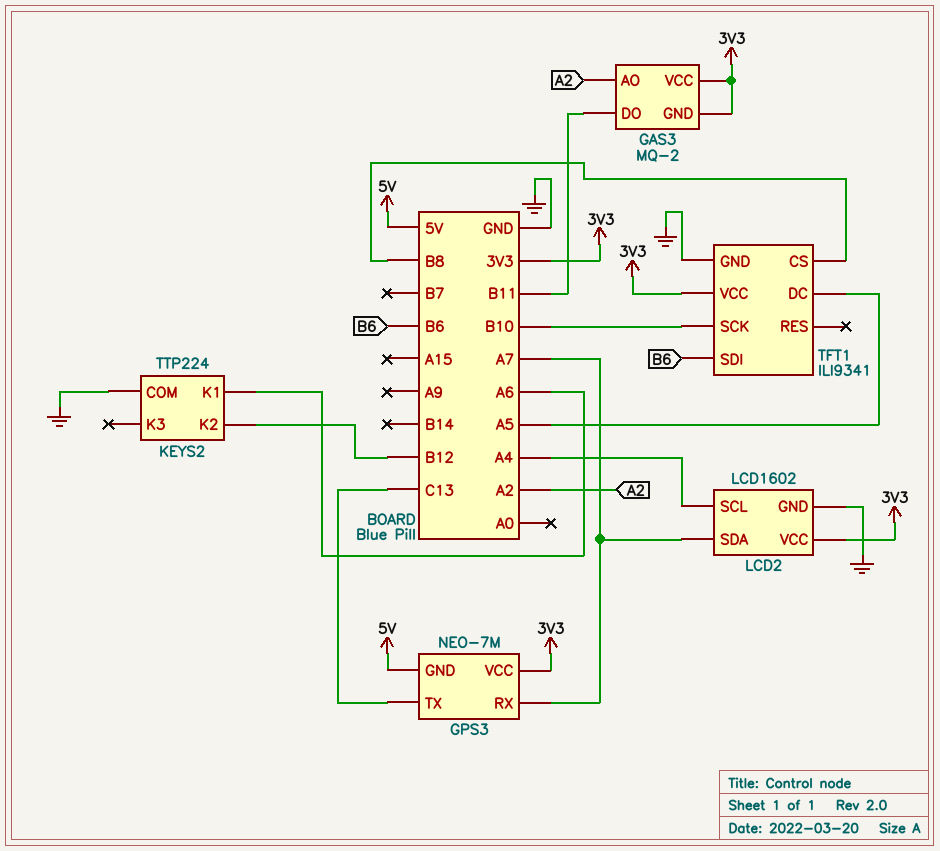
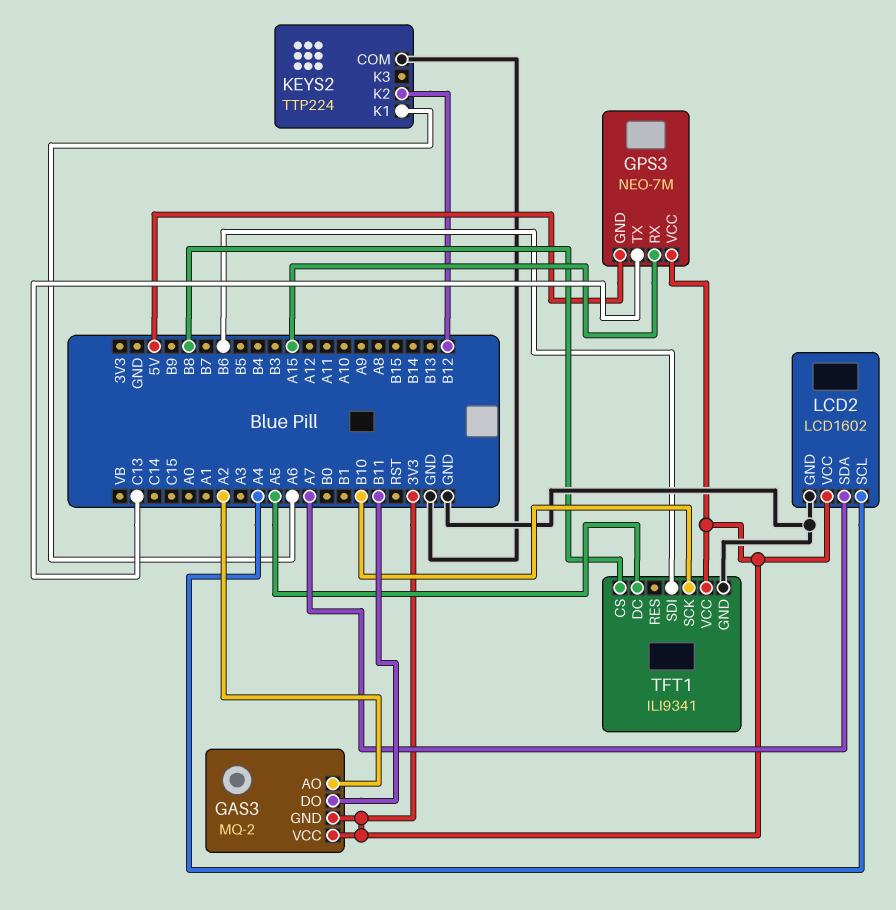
GPS3 pin RX: A7 -> A15

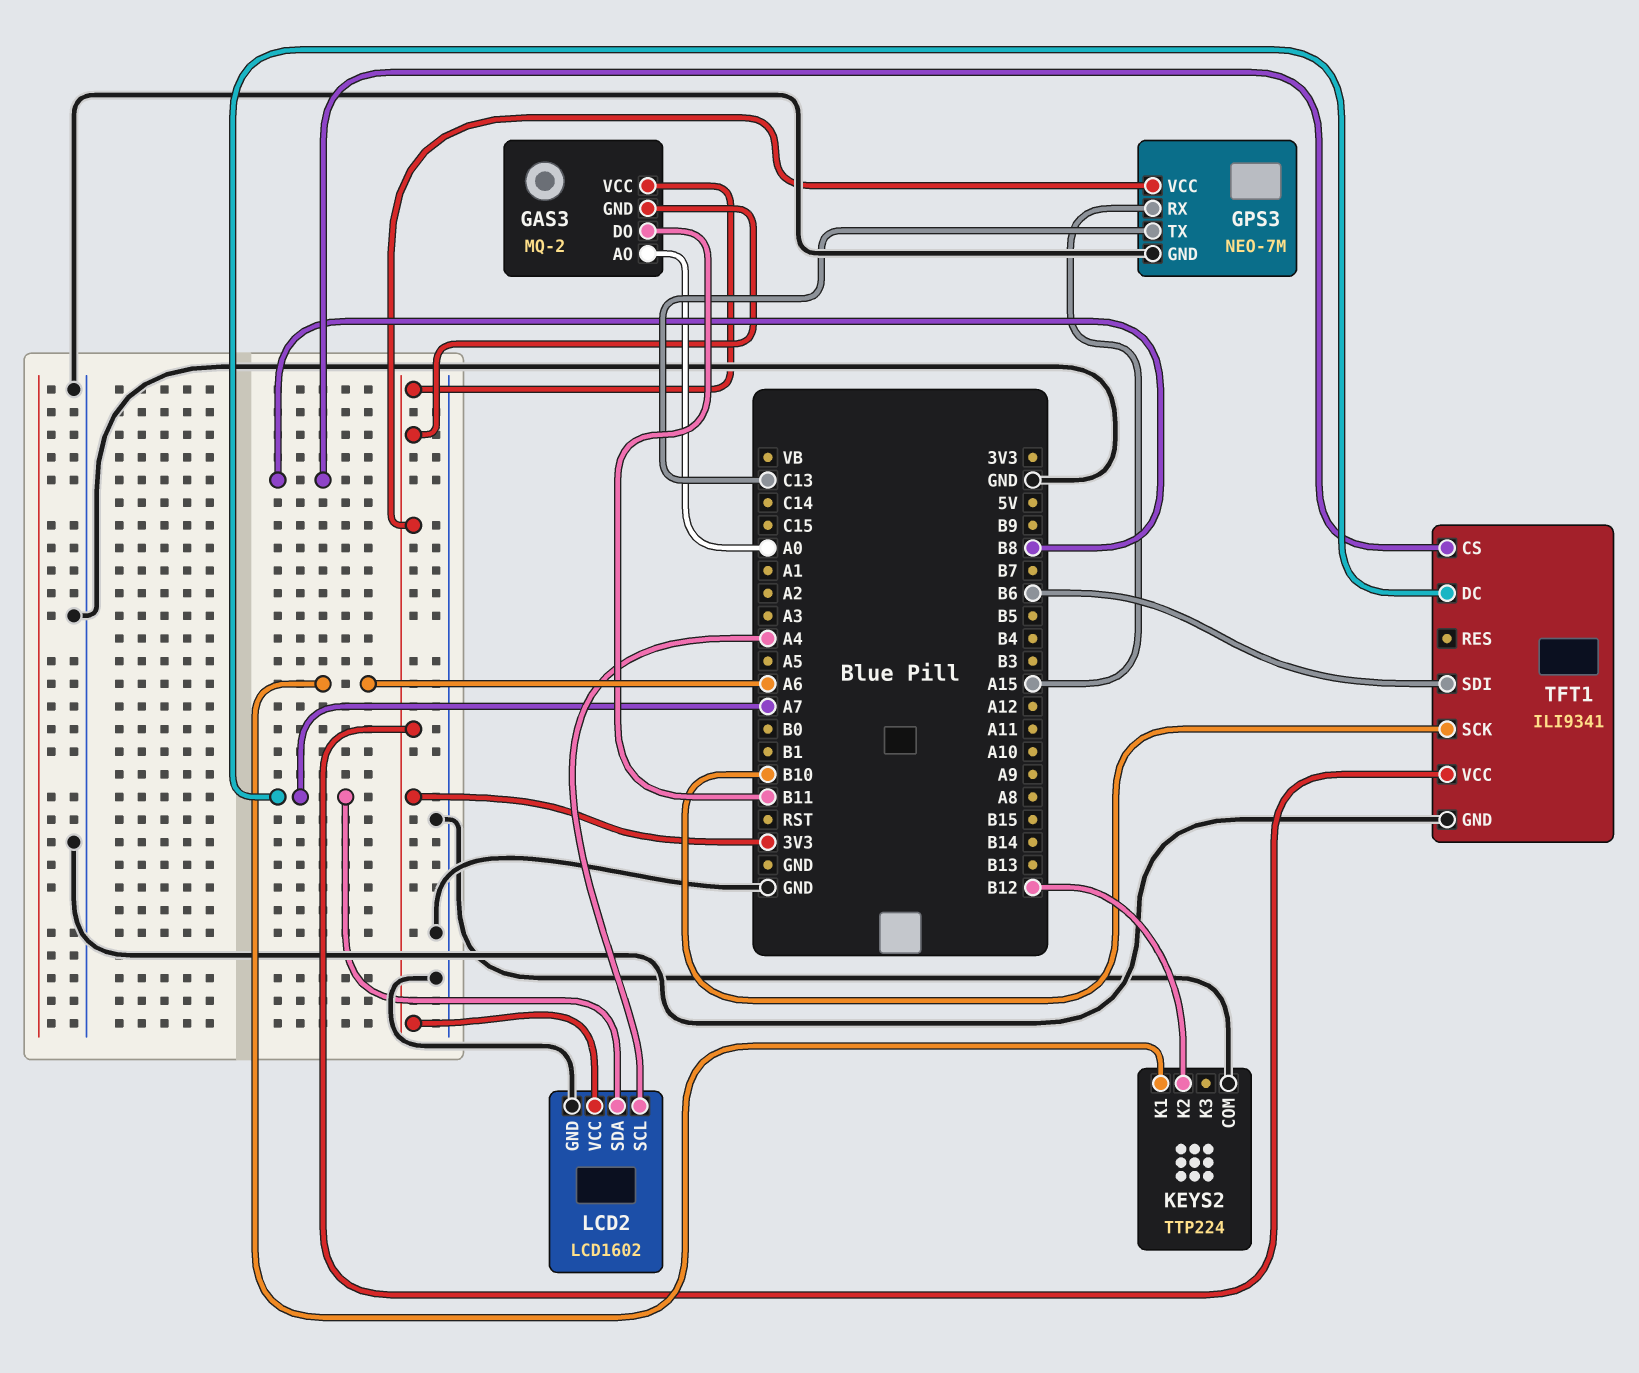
GAS3 pin AO: A2 -> A0
GPS3 pin GND: 5V -> GND
TFT1 pin DC: A5 -> A7

